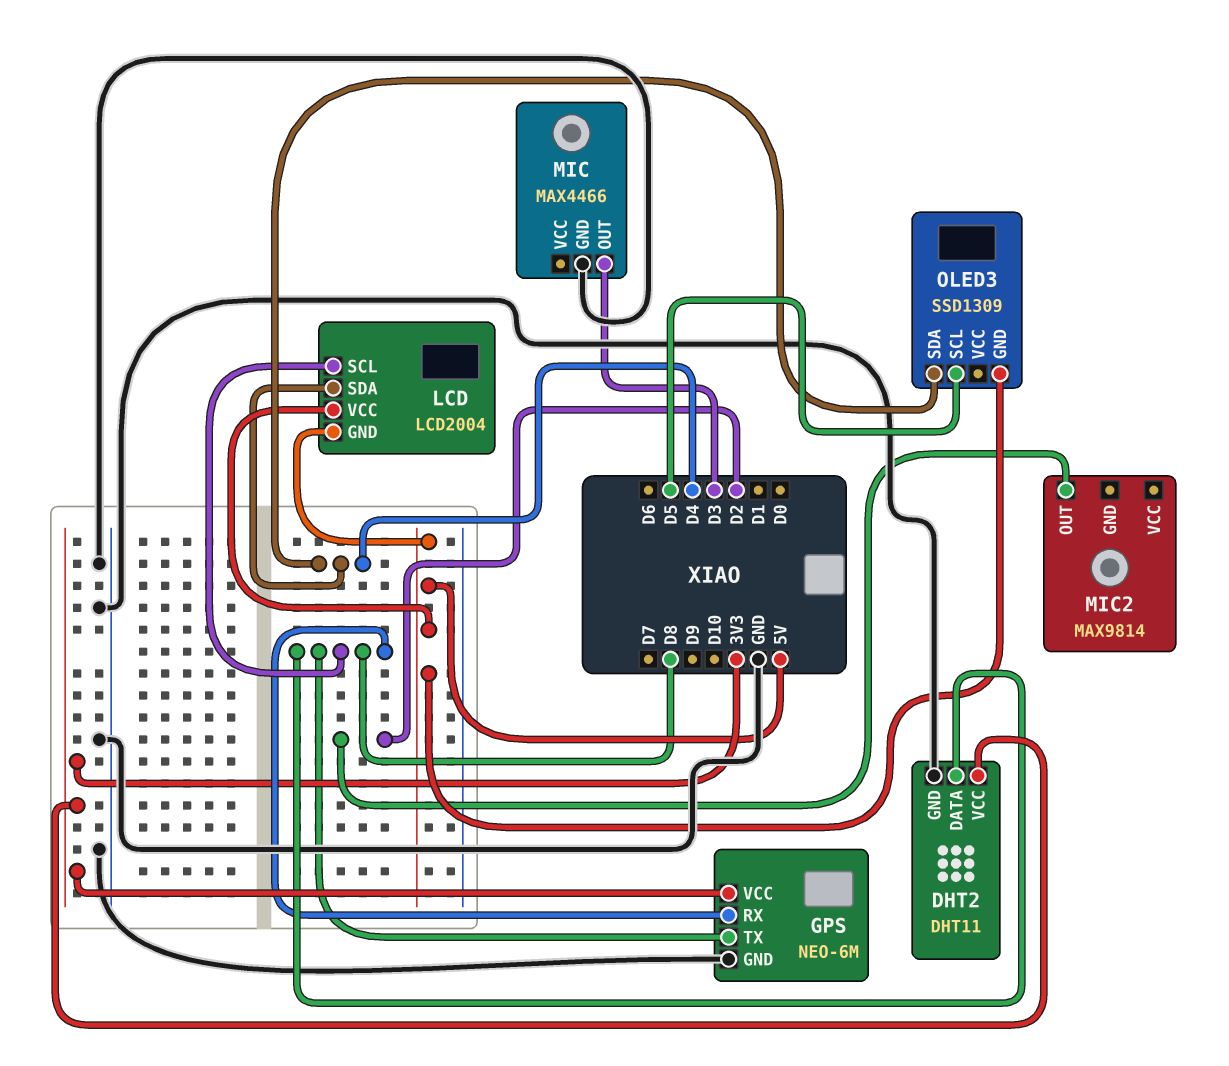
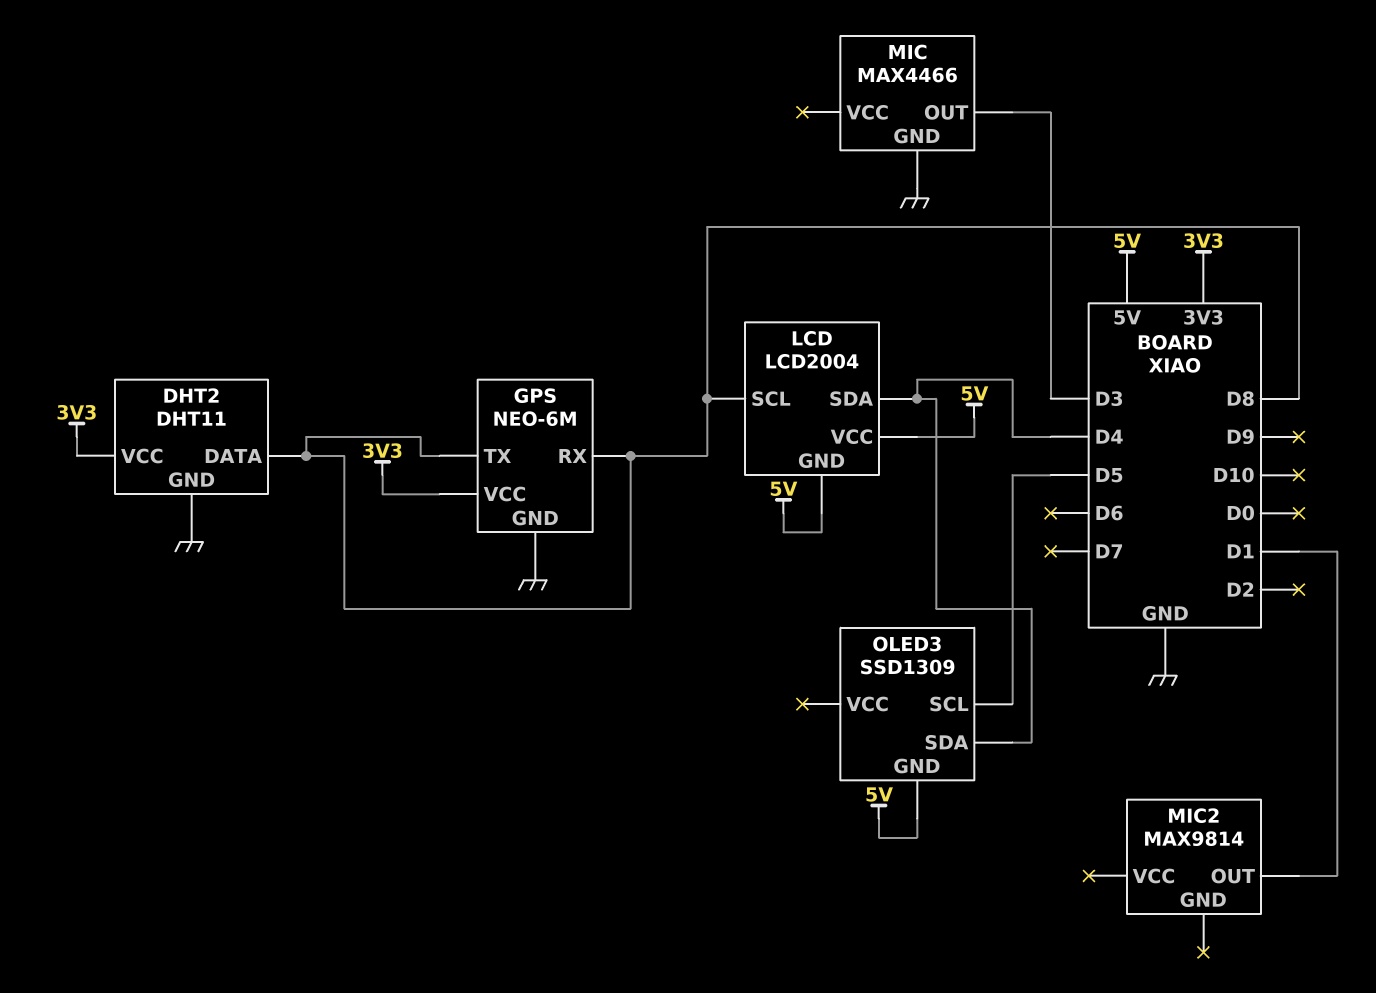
MIC2 pin OUT: D2 -> D1

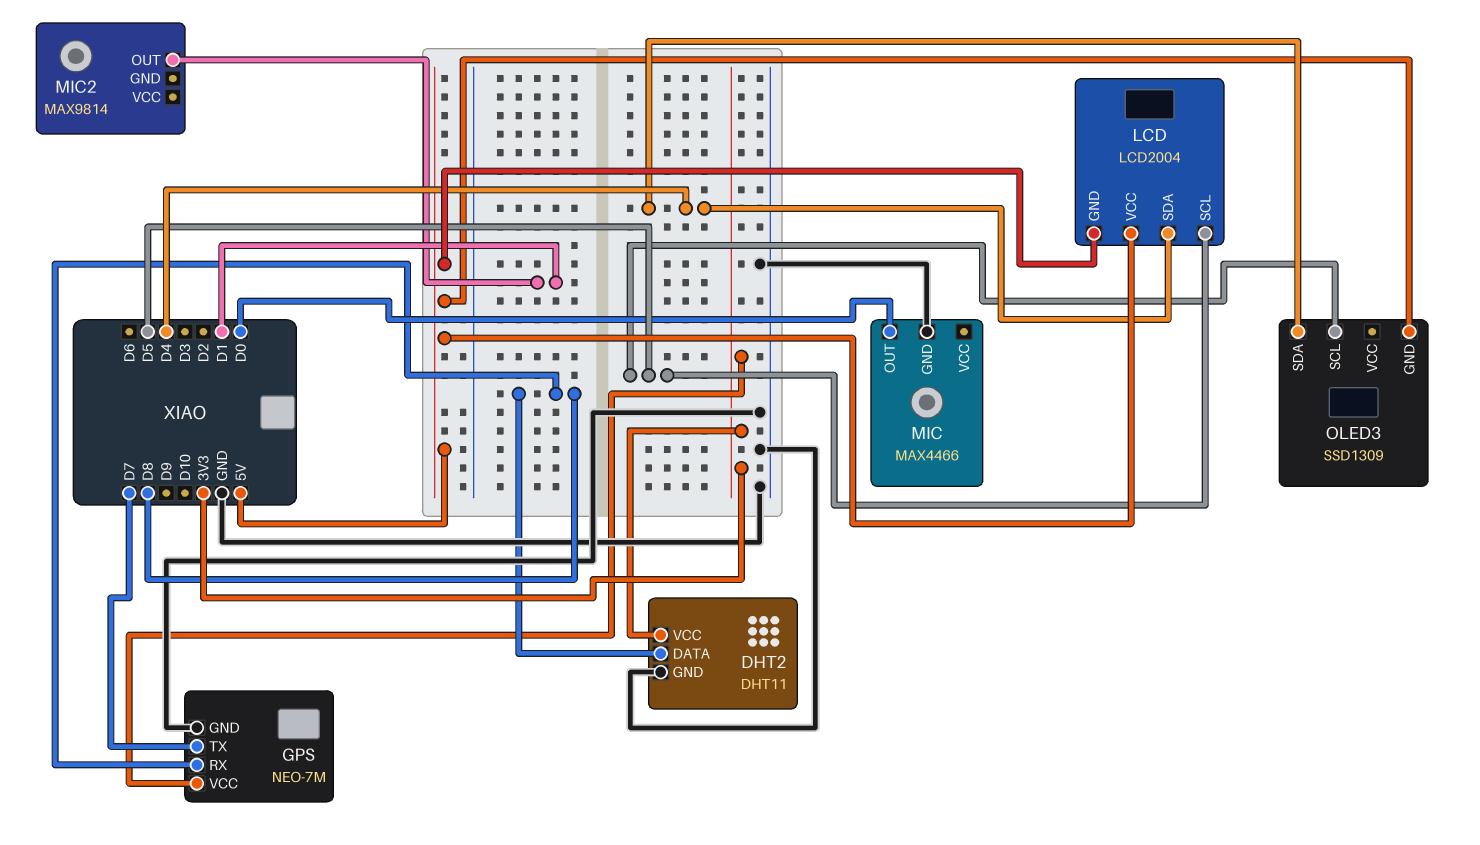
GPS: NEO-6M -> NEO-7M
GPS pin TX: D8 -> D7
LCD pin SCL: D8 -> D5
MIC pin OUT: D3 -> D0

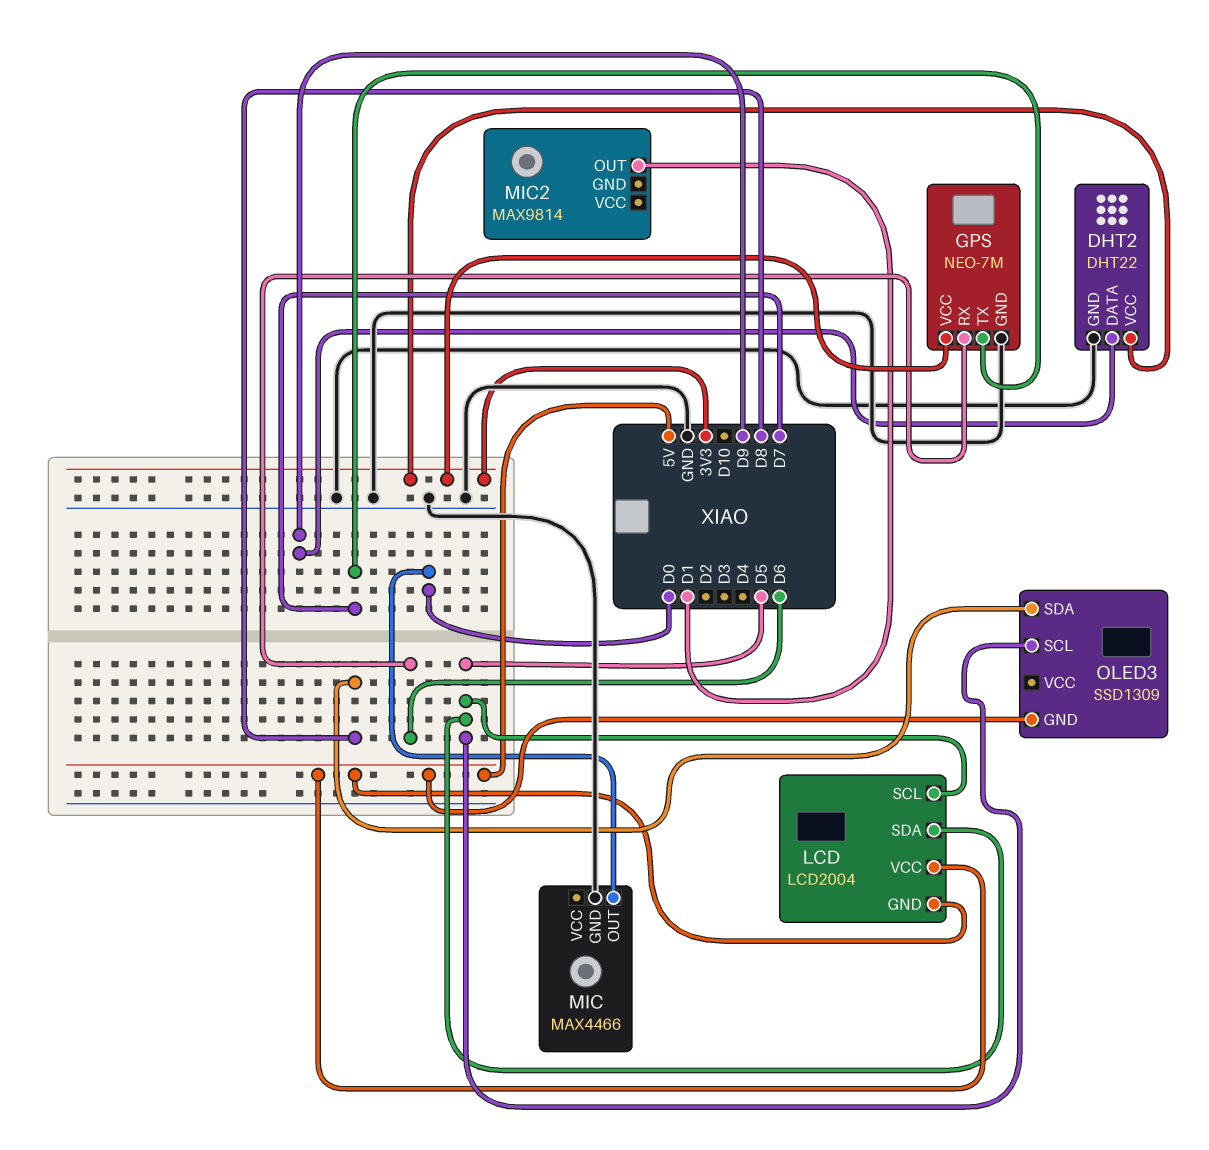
DHT2: DHT11 -> DHT22
DHT2 pin DATA: D8 -> D9
GPS pin RX: D8 -> D6
LCD pin SDA: D4 -> D5
OLED3 pin SDA: D4 -> D8

